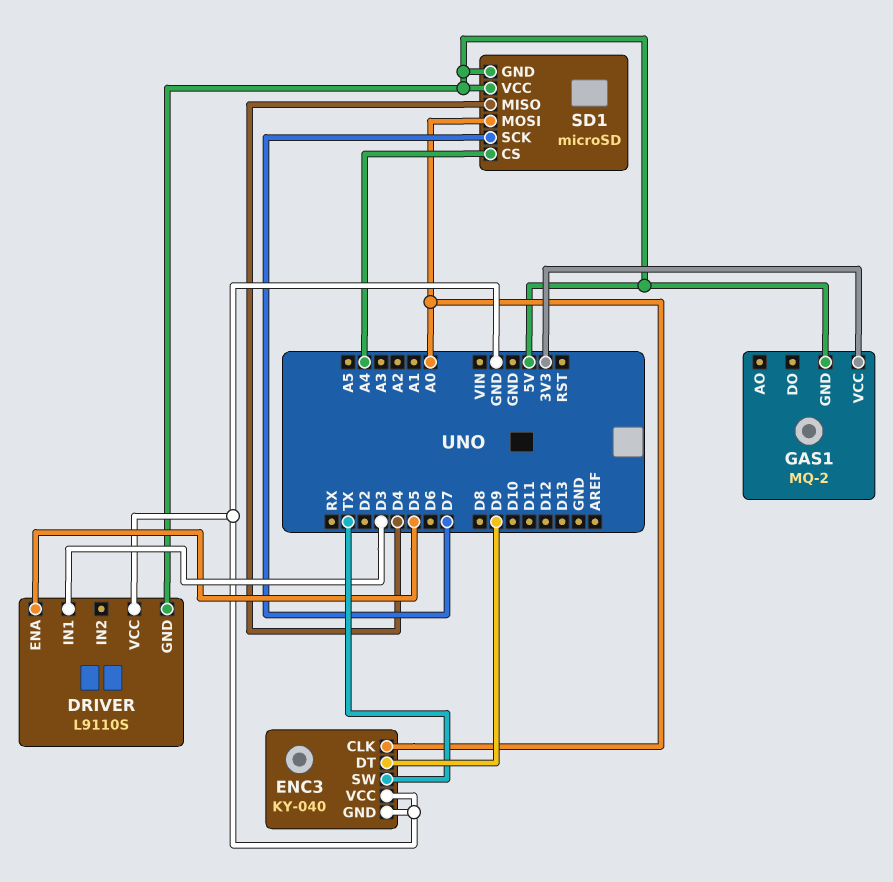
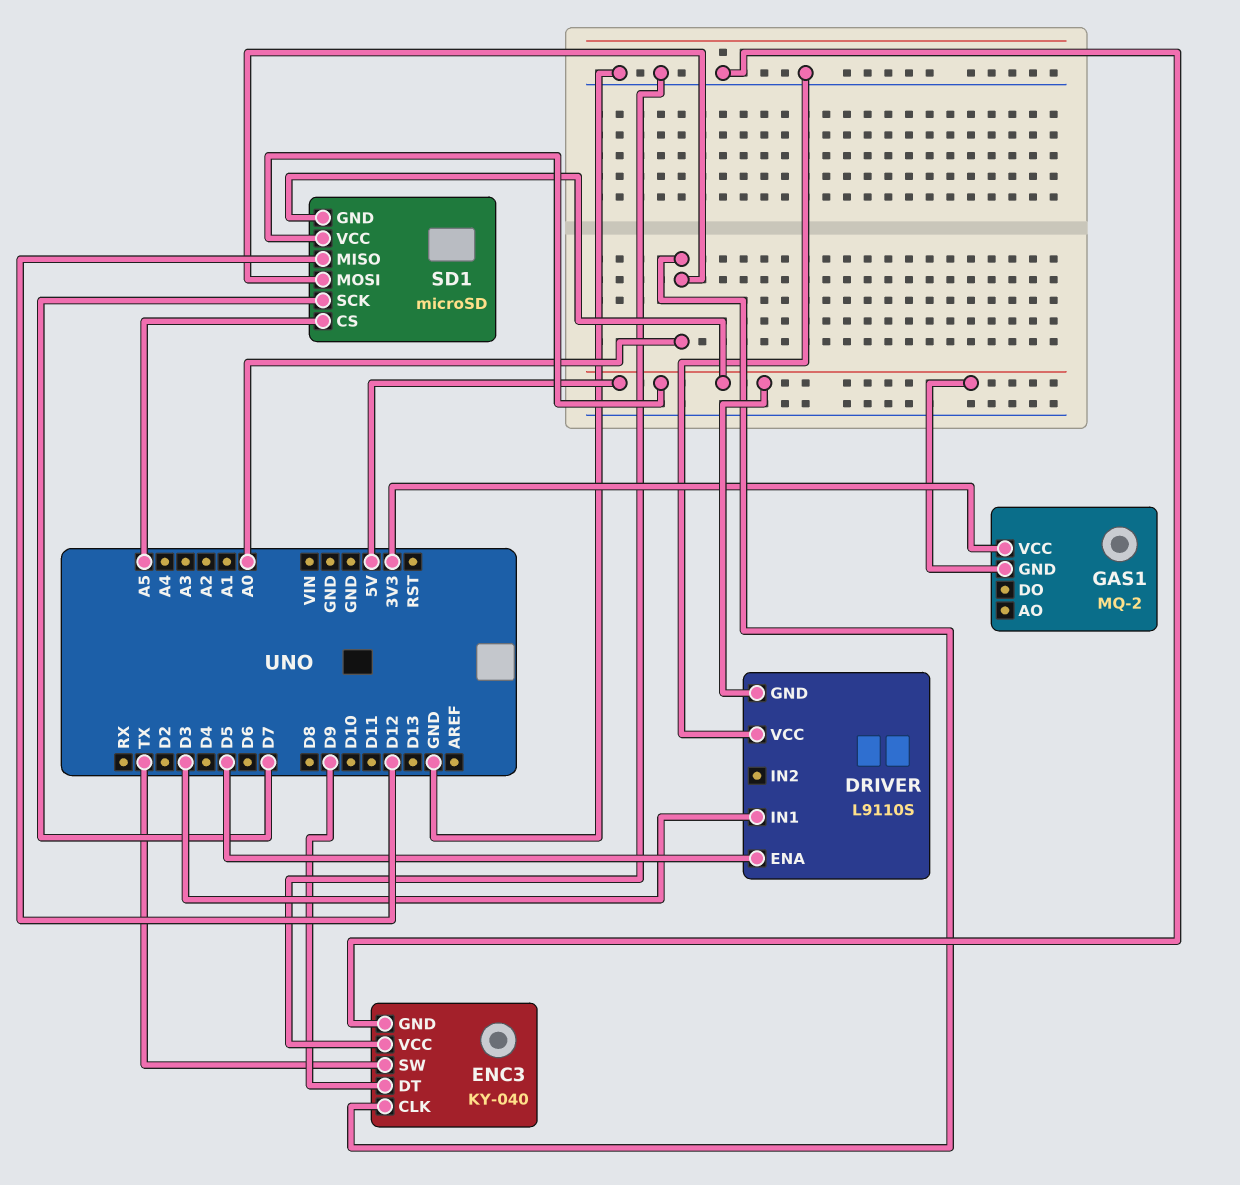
SD1 pin CS: A4 -> A5
SD1 pin MISO: D4 -> D12

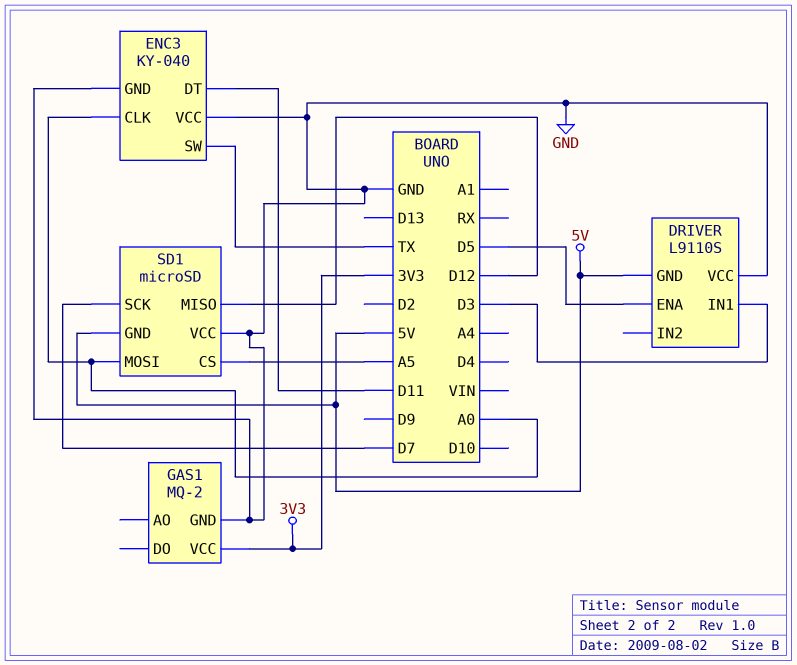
ENC3 pin DT: D9 -> D11
GAS1 pin GND: 5V -> GND
SD1 pin VCC: 5V -> GND

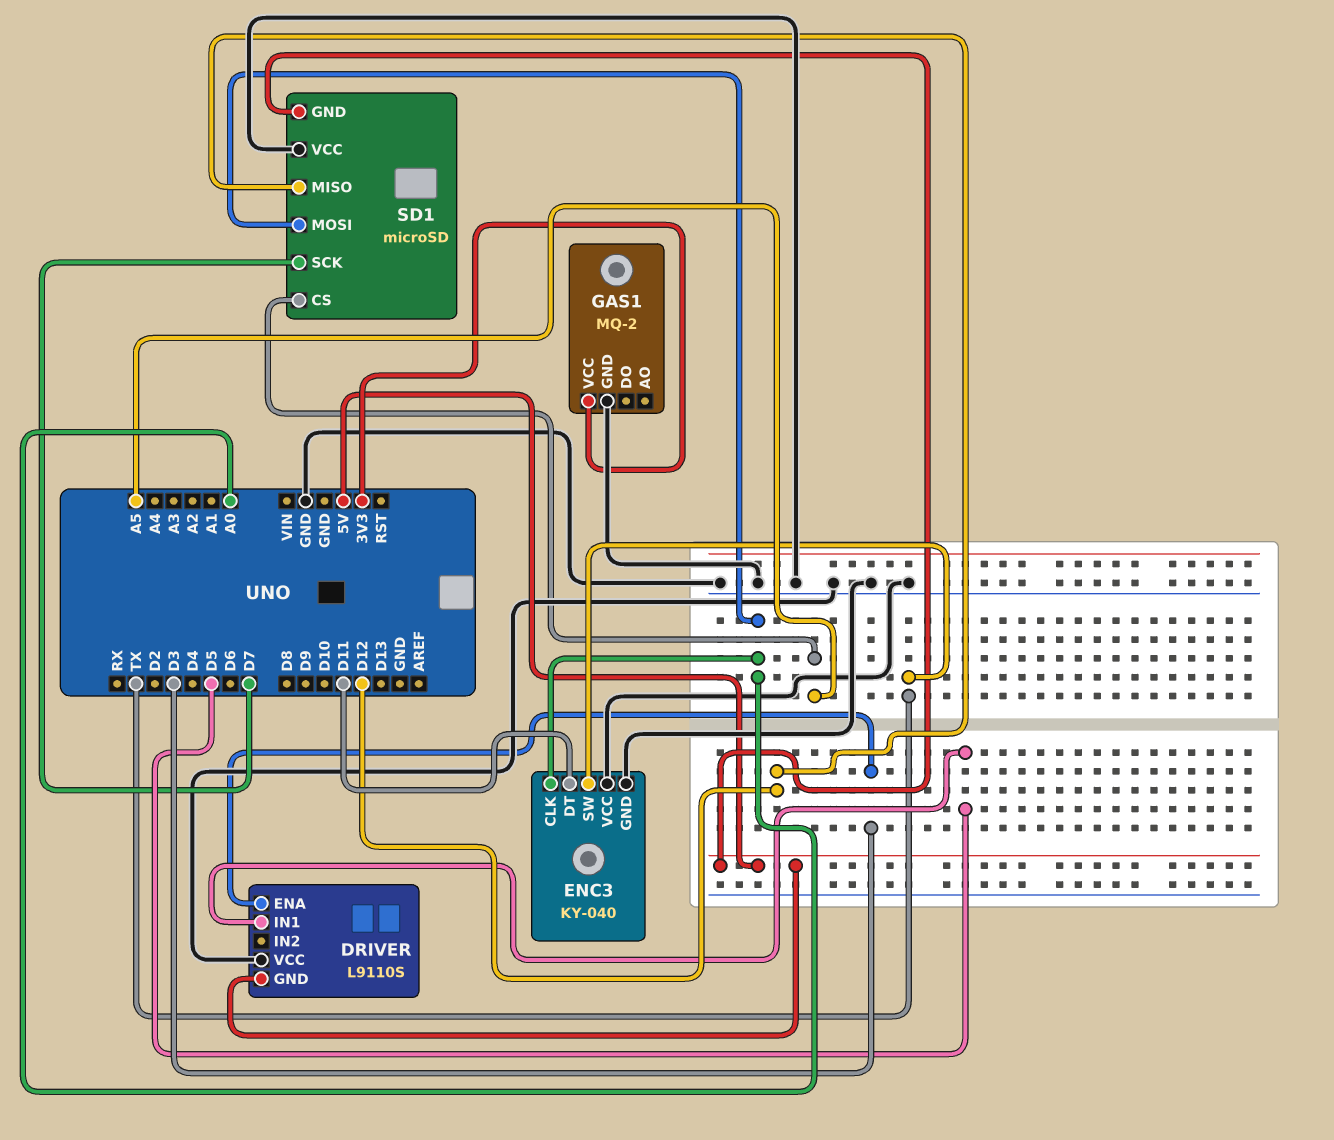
DRIVER pin ENA: D5 -> D3
DRIVER pin IN1: D3 -> D5

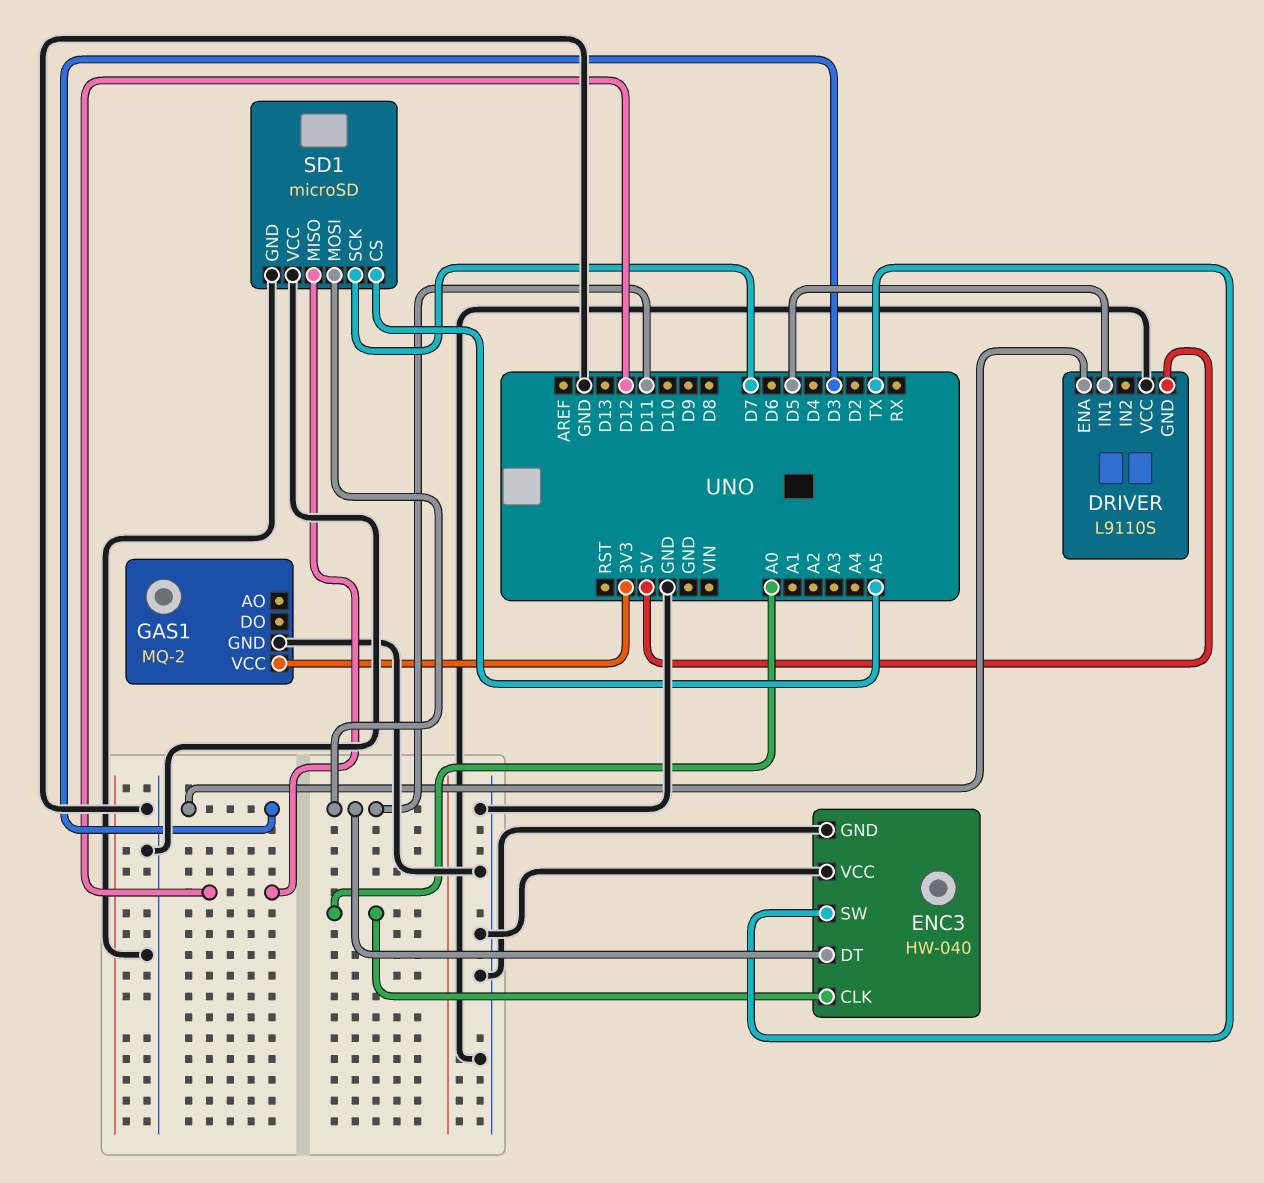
ENC3: KY-040 -> HW-040
SD1 pin GND: 5V -> GND
SD1 pin MOSI: A0 -> D11

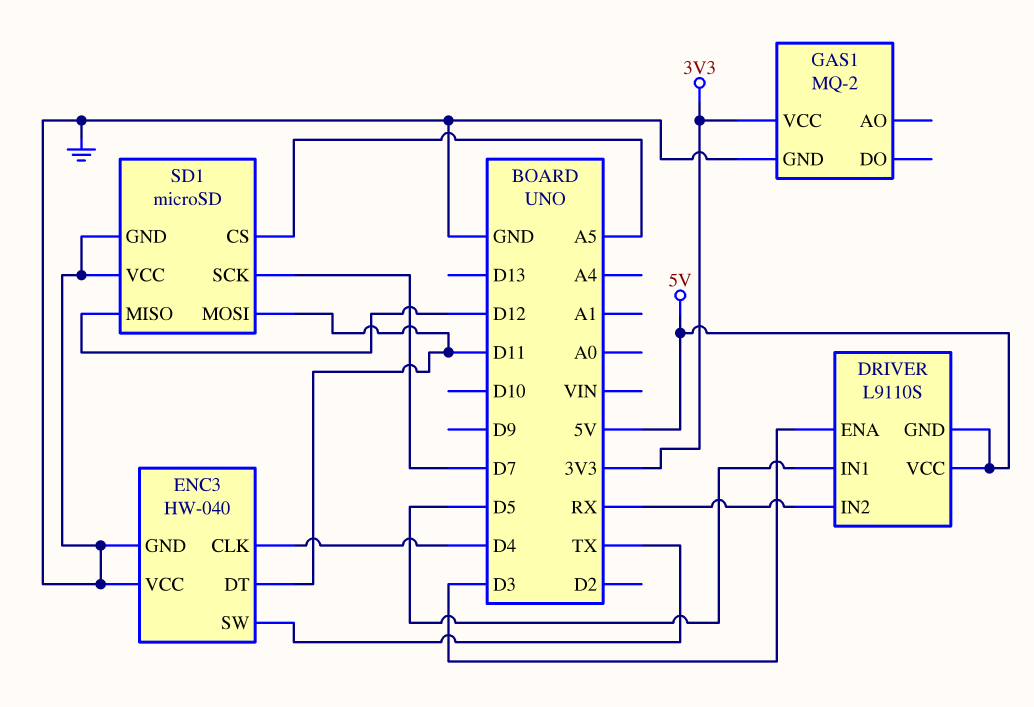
DRIVER pin IN2: none -> RX
DRIVER pin VCC: GND -> 5V
ENC3 pin CLK: A0 -> D4

